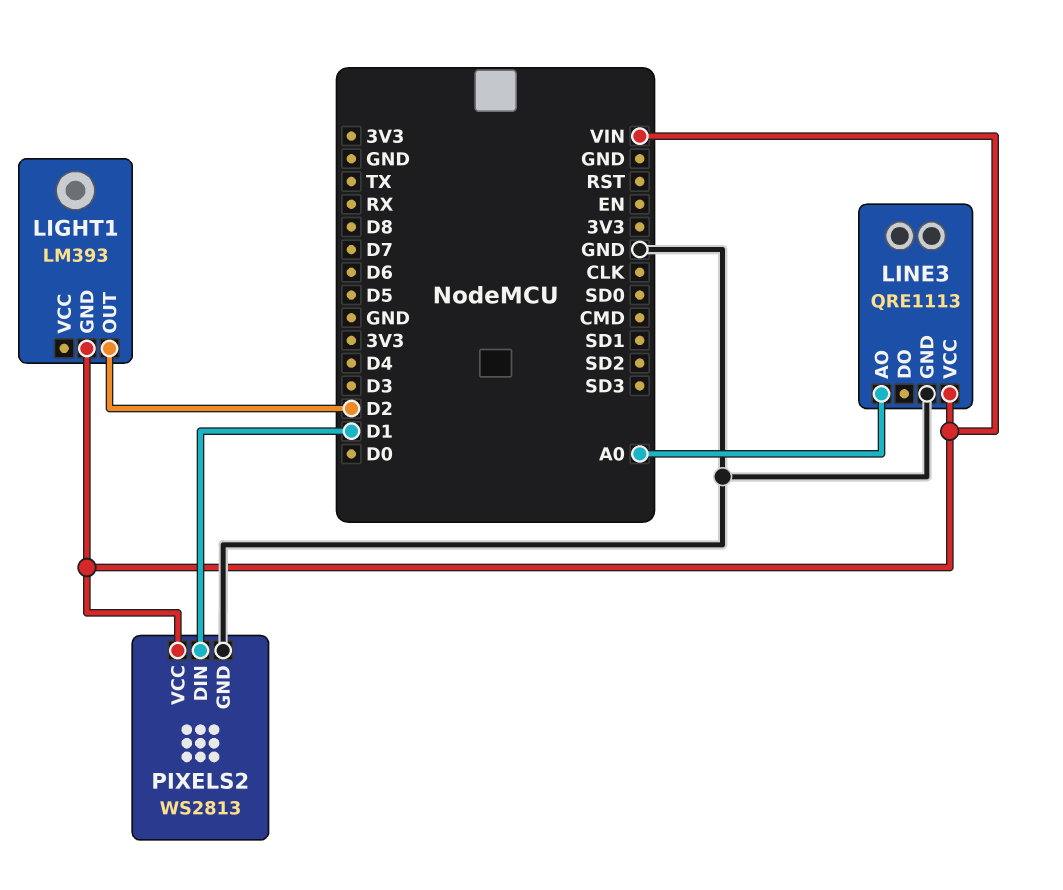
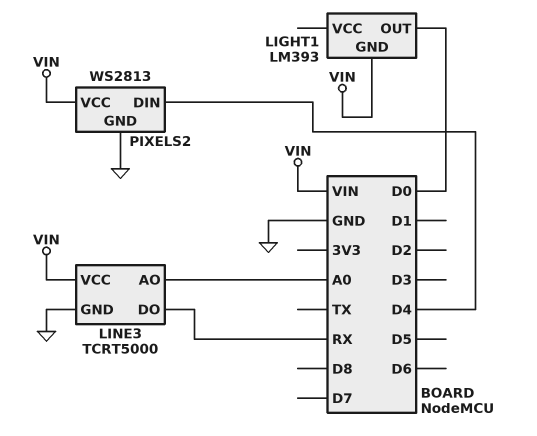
LIGHT1 pin OUT: D2 -> D0
LINE3: QRE1113 -> TCRT5000
LINE3 pin DO: none -> RX
PIXELS2 pin DIN: D1 -> D4

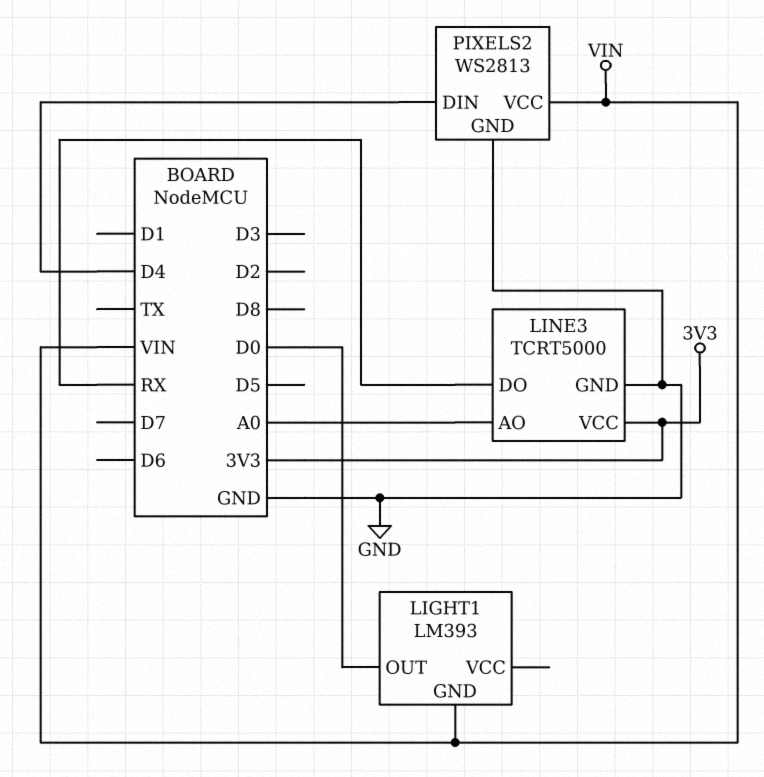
LINE3 pin VCC: VIN -> 3V3

